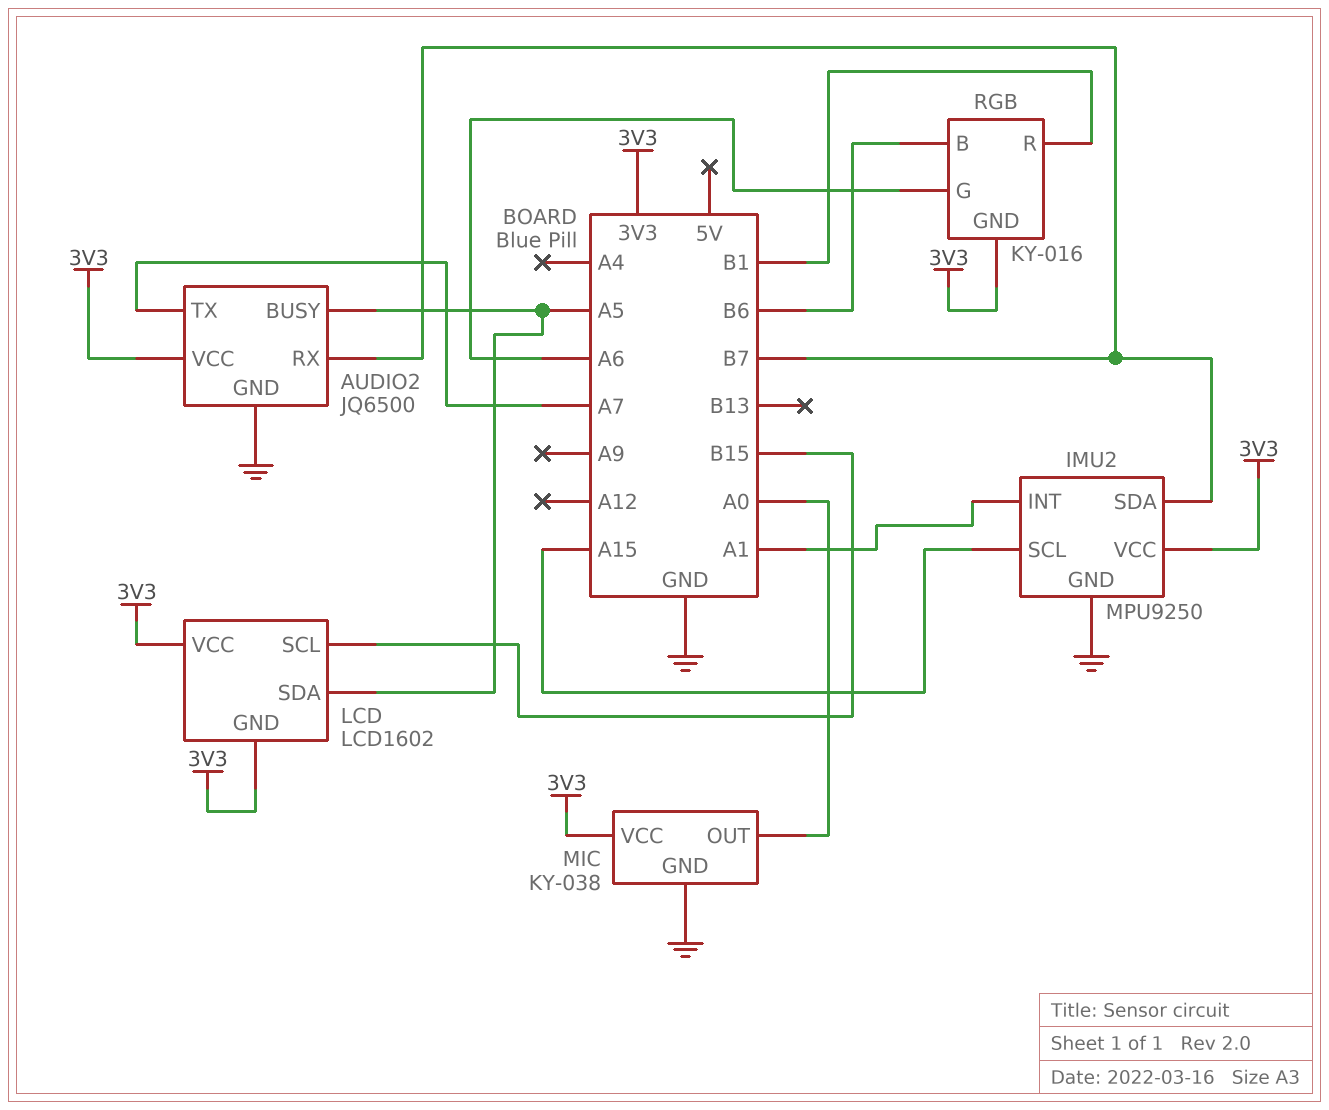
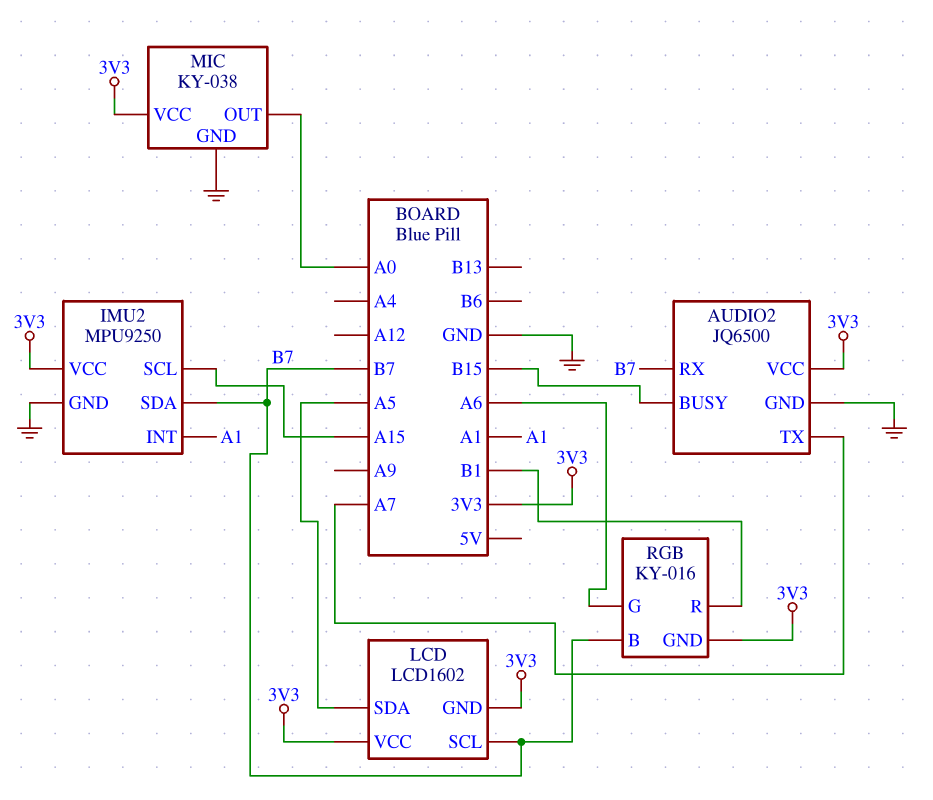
AUDIO2 pin BUSY: A5 -> B15
LCD pin SCL: B15 -> B7
RGB pin B: B6 -> B7

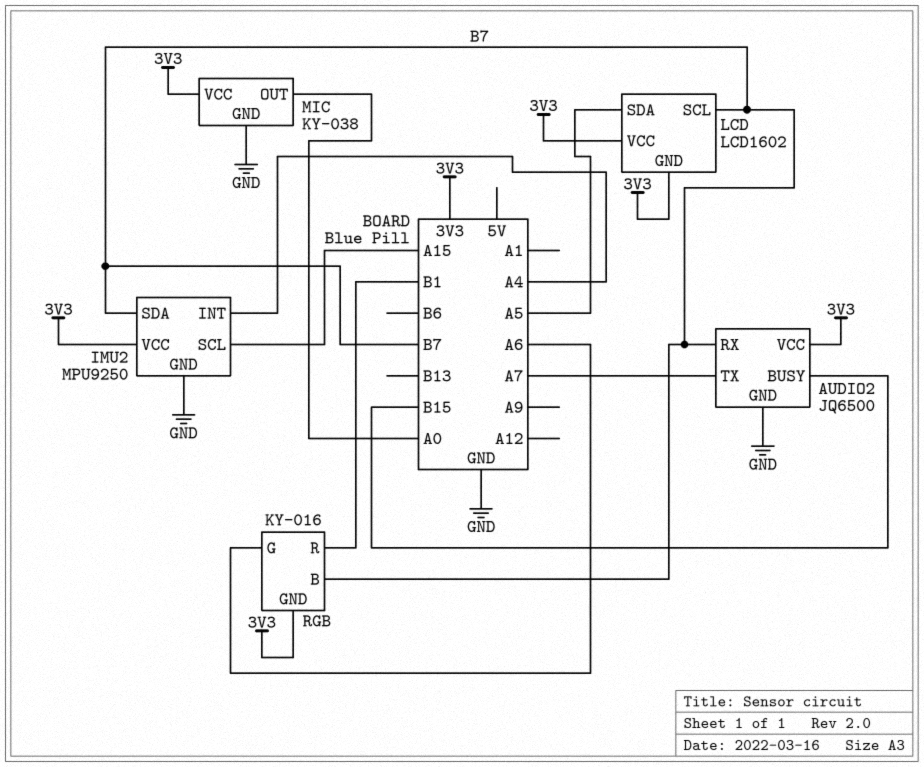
IMU2 pin INT: A1 -> A4

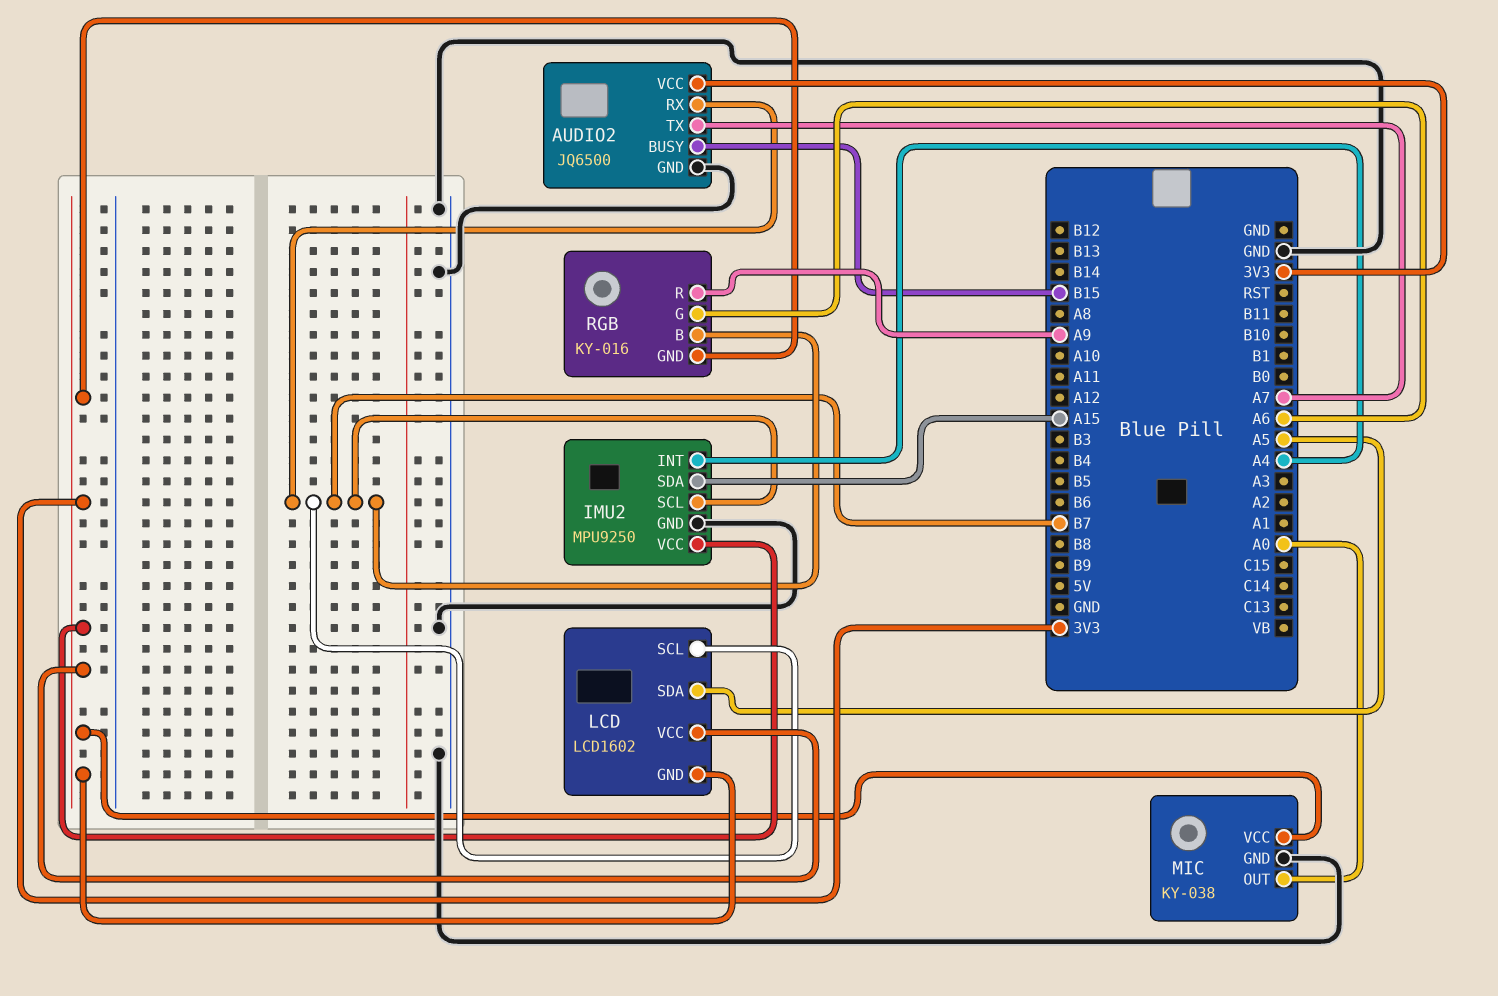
IMU2 pin SCL: A15 -> B7
IMU2 pin SDA: B7 -> A15
RGB pin R: B1 -> A9

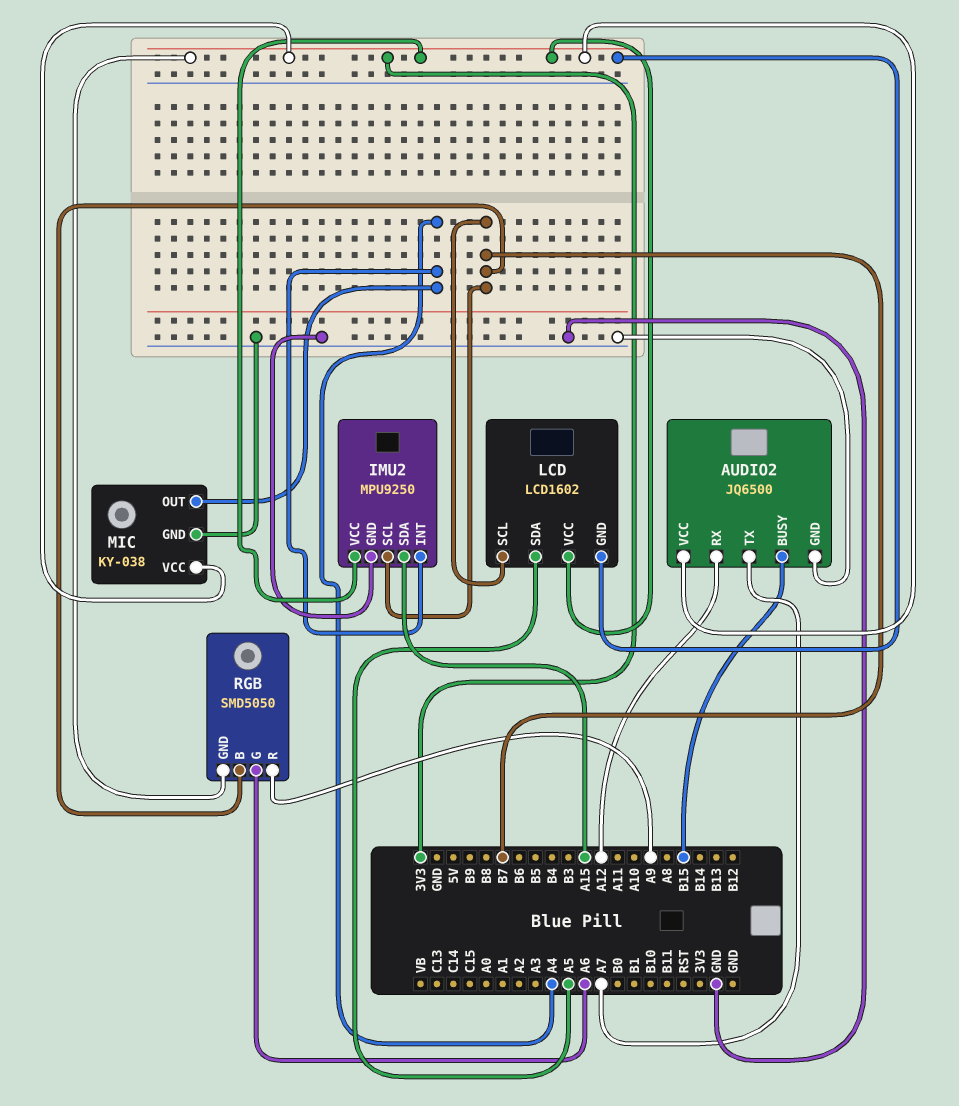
AUDIO2 pin RX: B7 -> A12
MIC pin OUT: A0 -> A4
RGB: KY-016 -> SMD5050

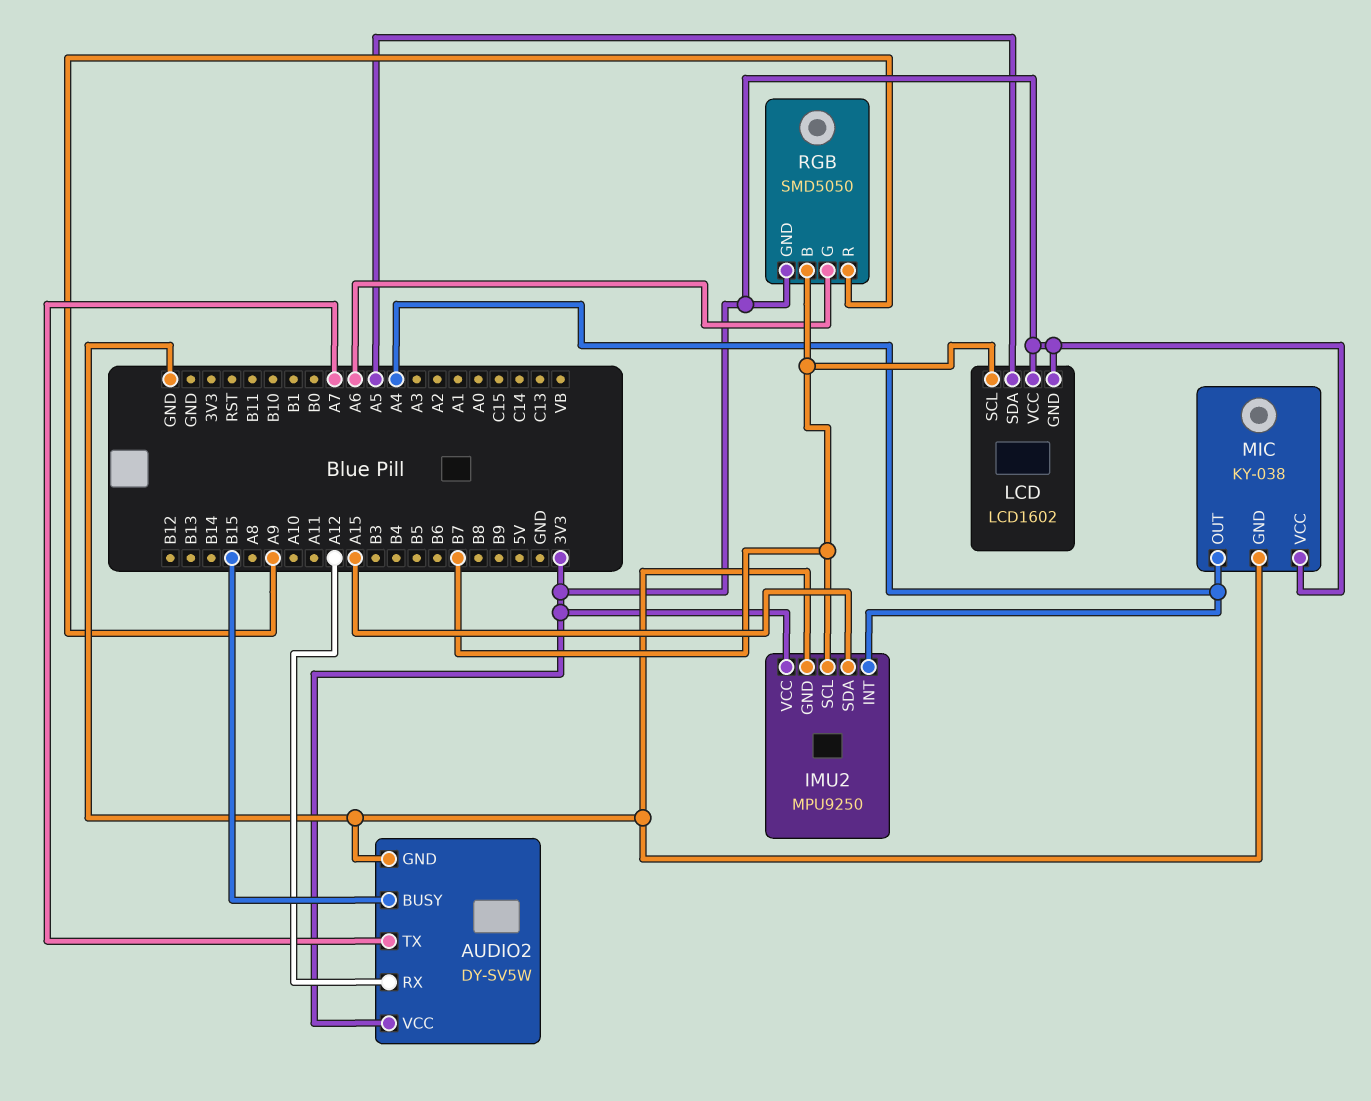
AUDIO2: JQ6500 -> DY-SV5W

